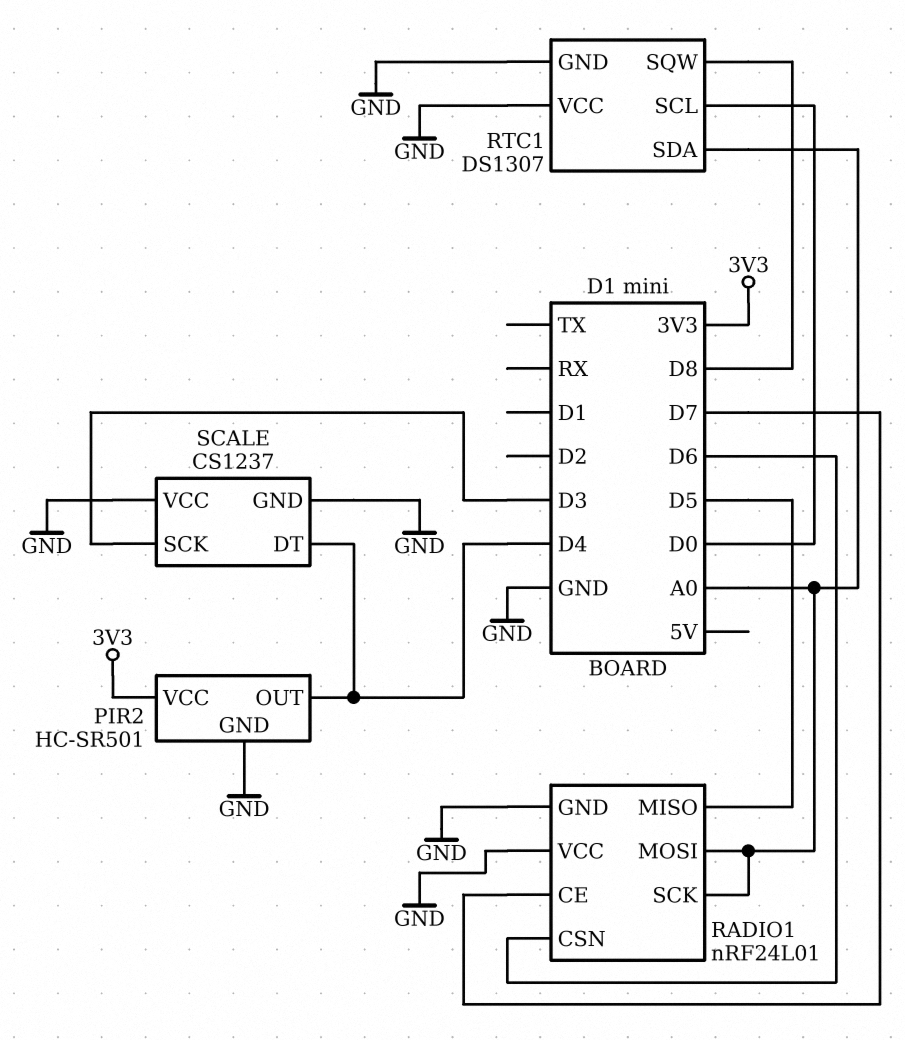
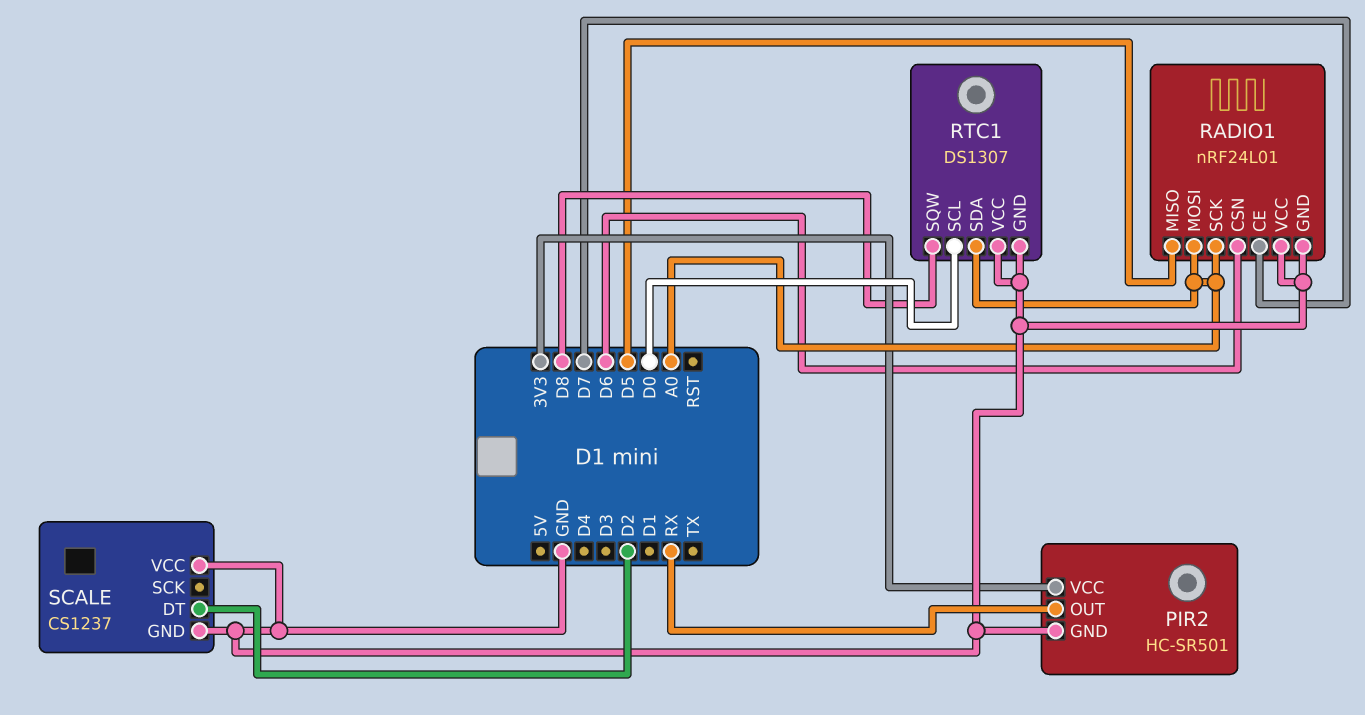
PIR2 pin OUT: D4 -> RX
SCALE pin DT: D4 -> D2
SCALE pin SCK: D3 -> none

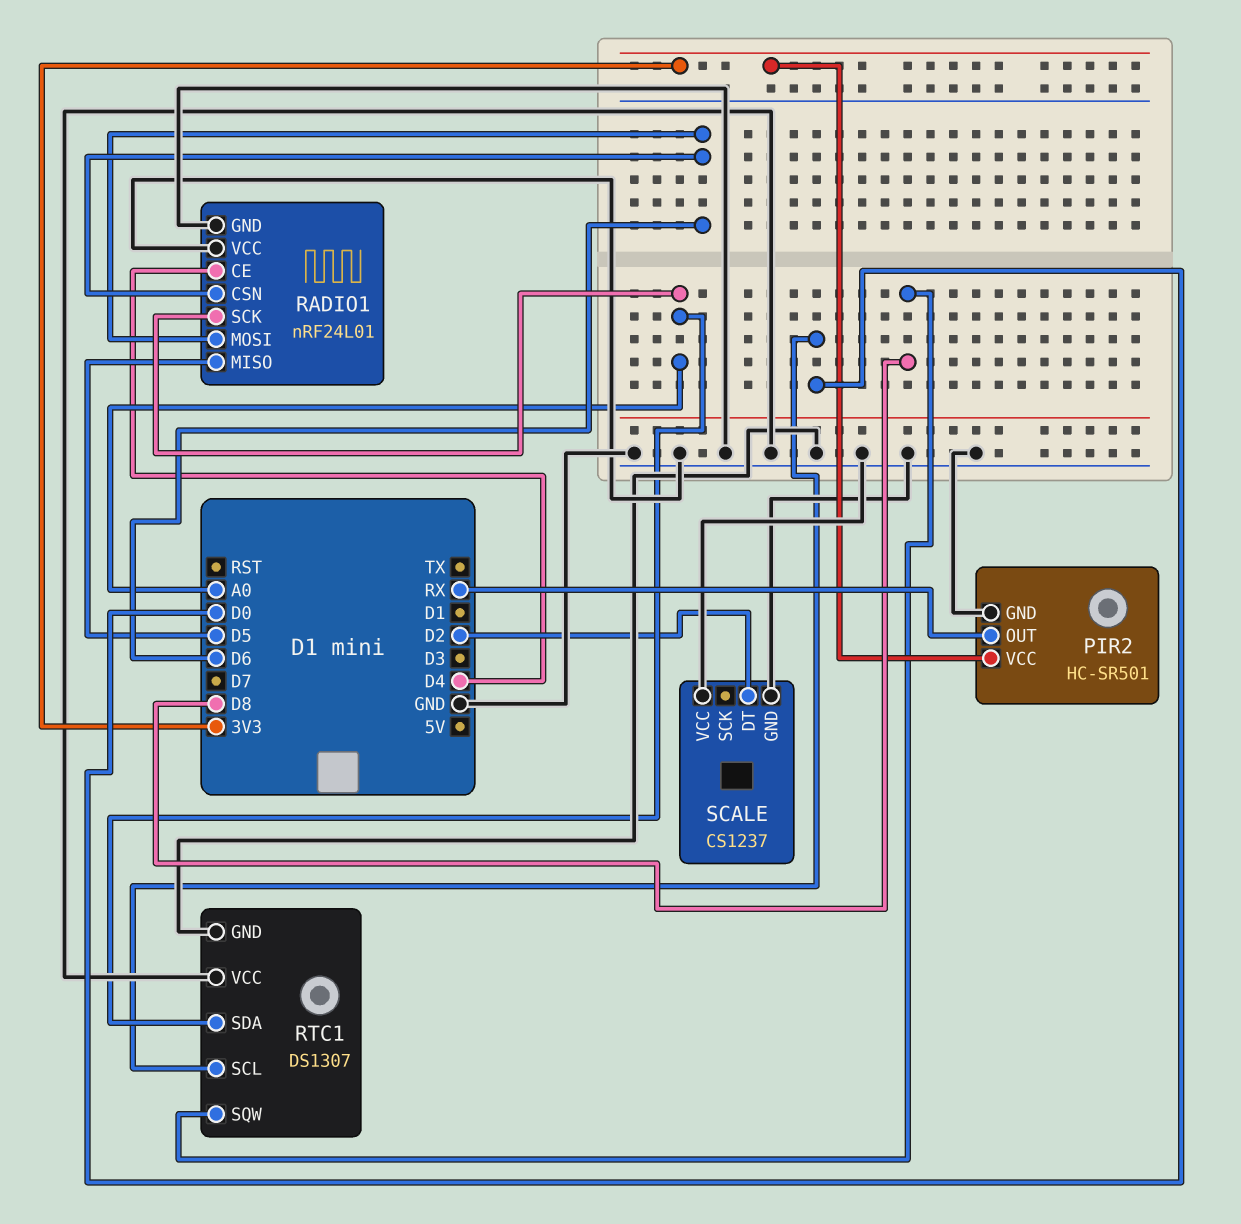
RADIO1 pin CE: D7 -> D4
RADIO1 pin MOSI: A0 -> D6

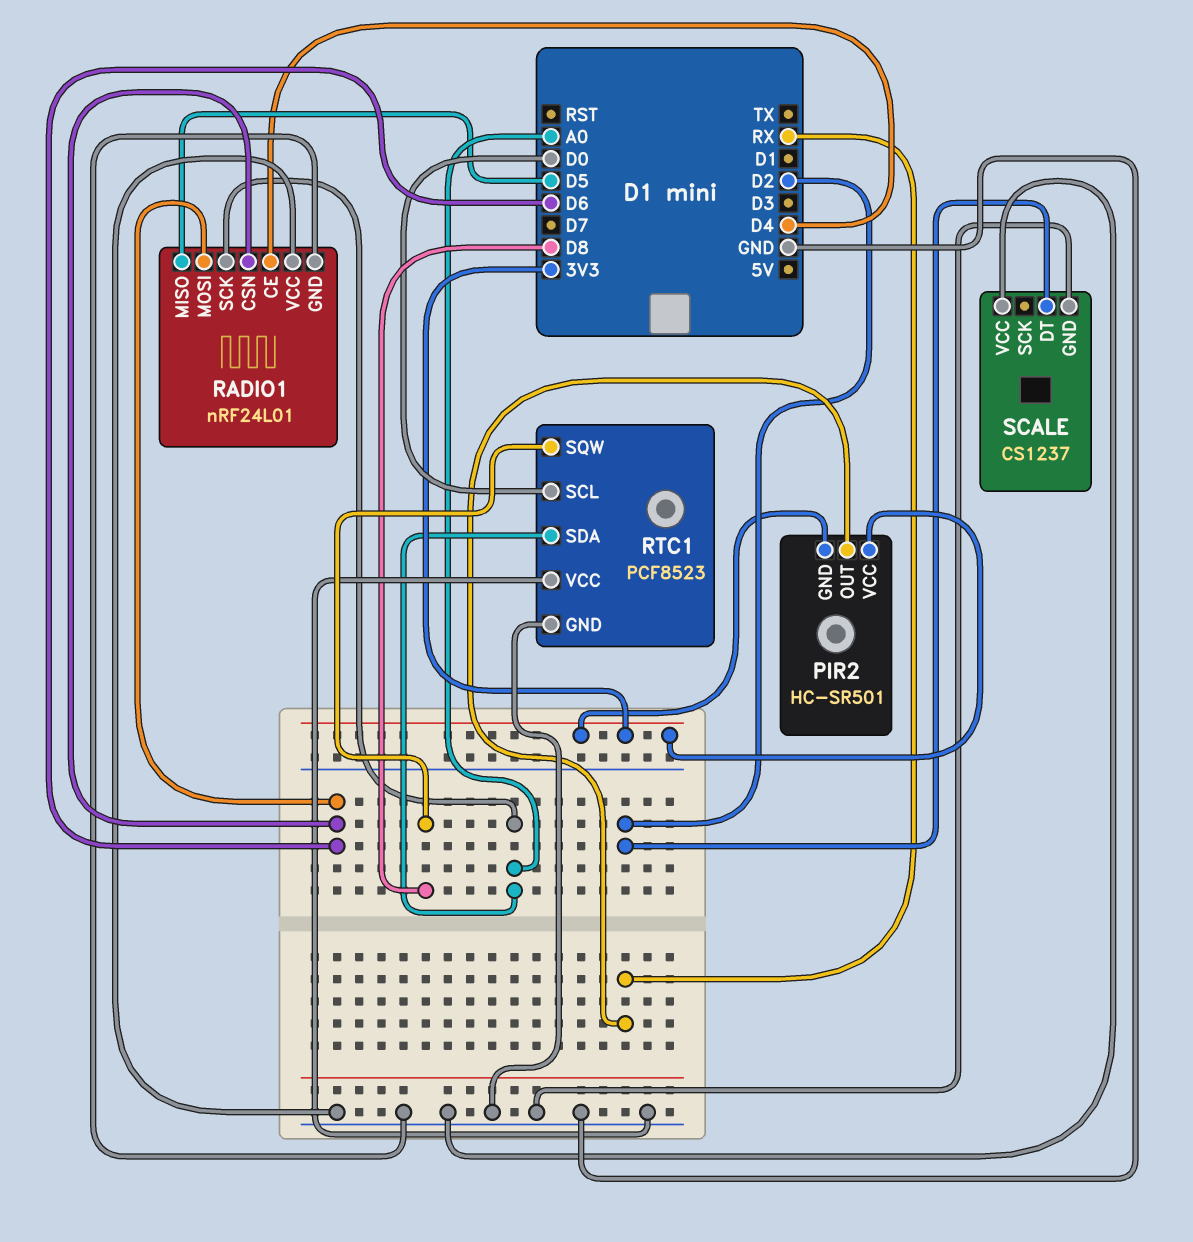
PIR2 pin GND: GND -> 3V3
RTC1: DS1307 -> PCF8523

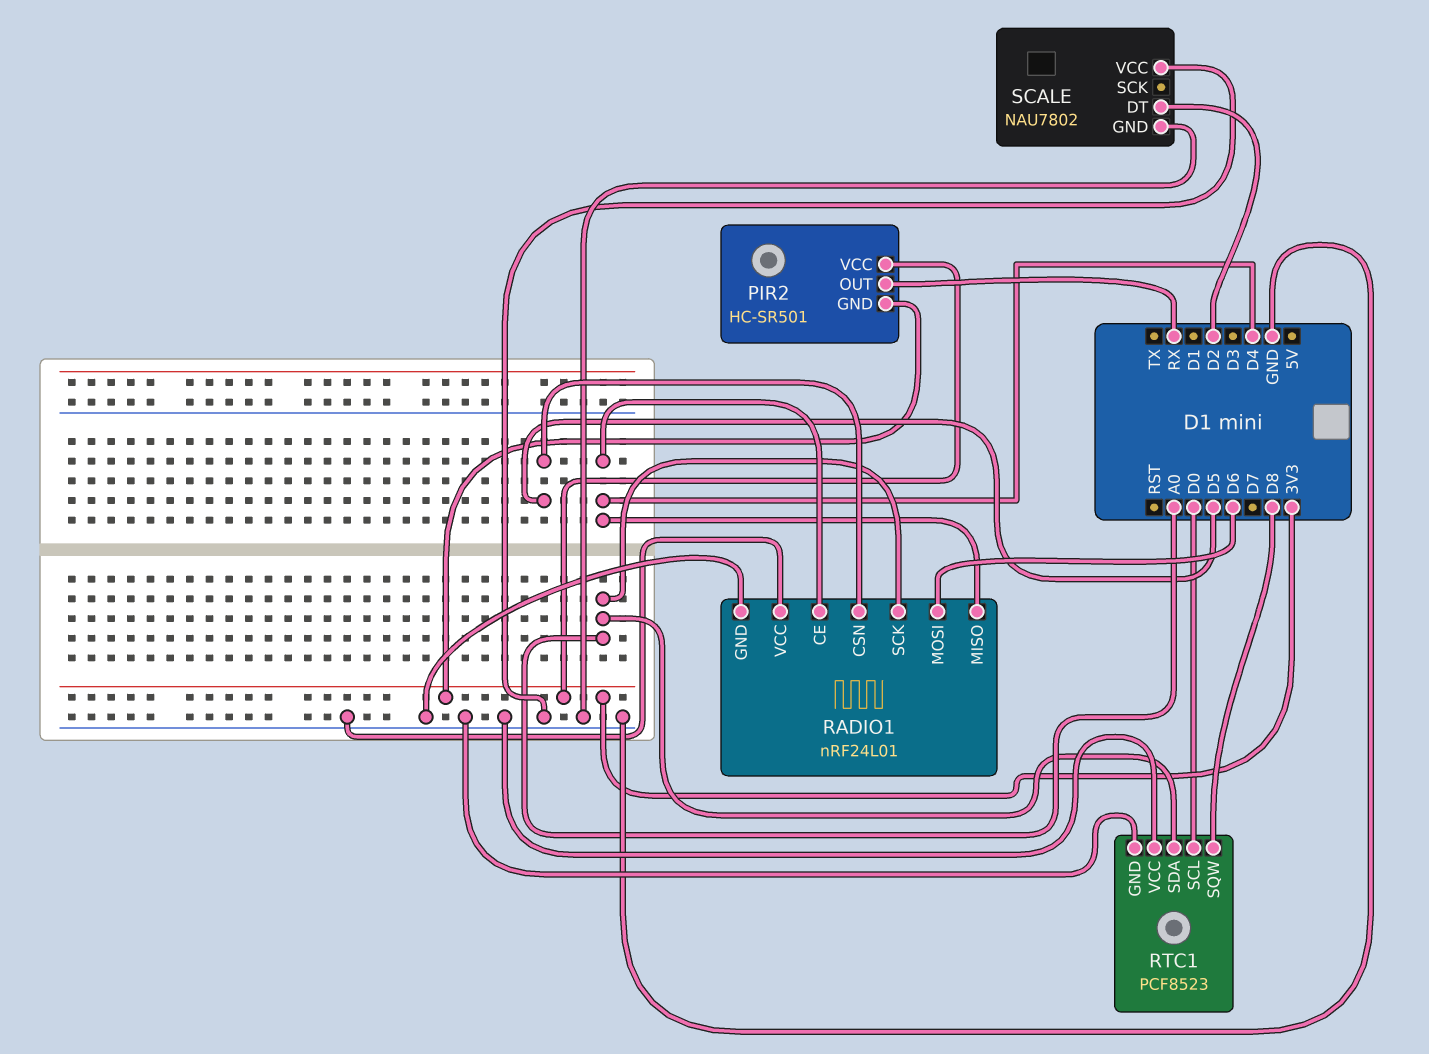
RADIO1 pin CSN: D6 -> D5
RADIO1 pin MISO: D5 -> D4
SCALE: CS1237 -> NAU7802

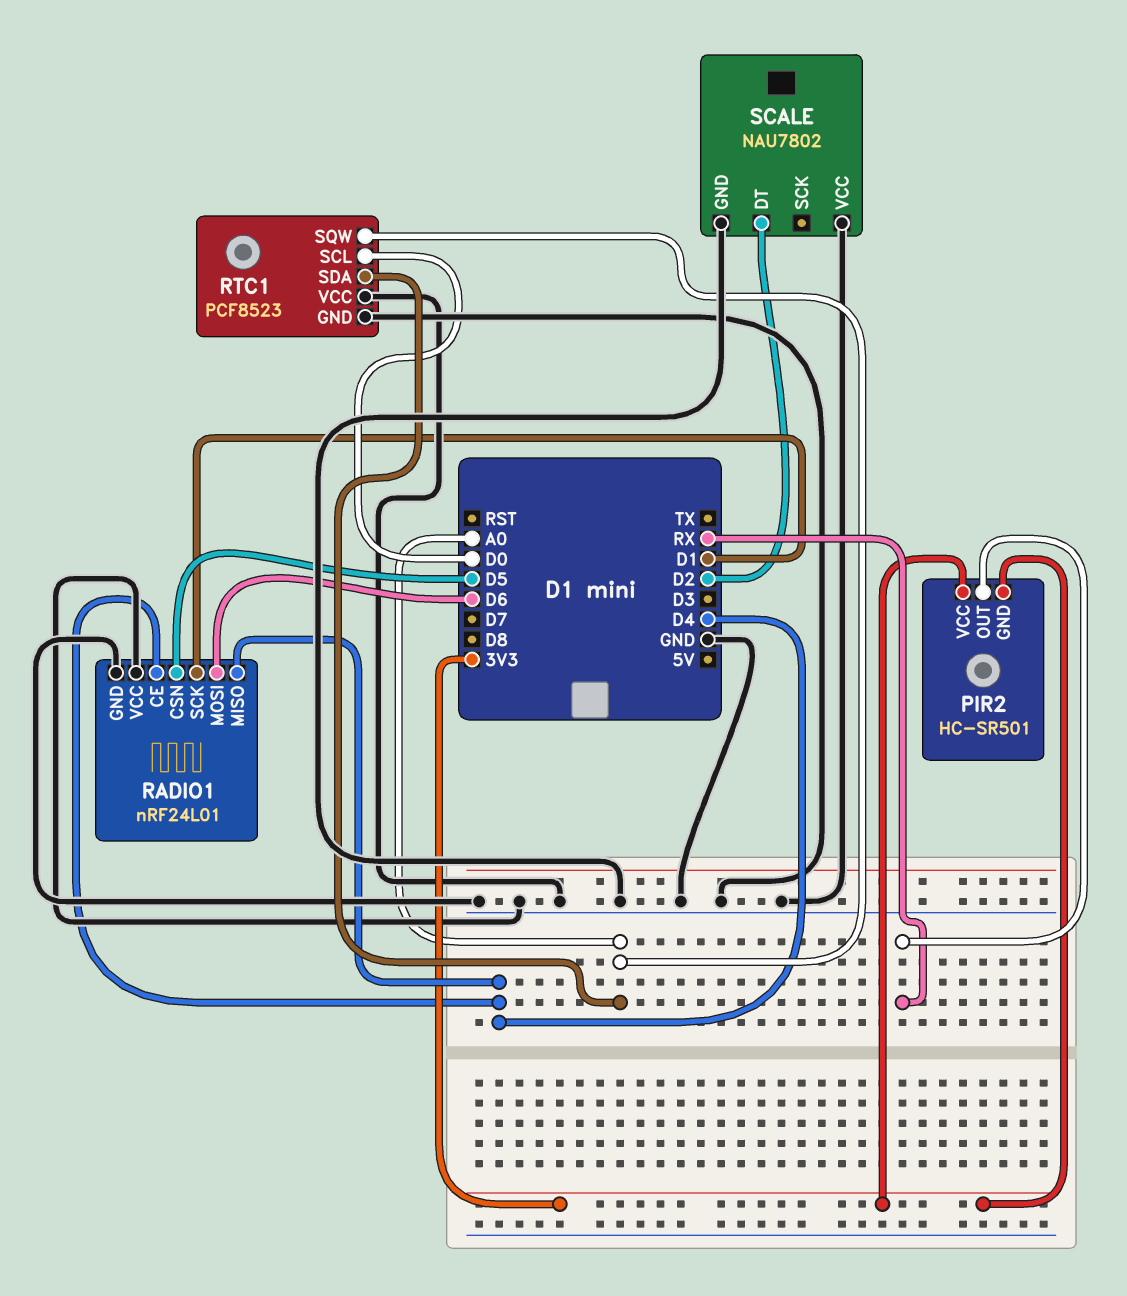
RADIO1 pin SCK: A0 -> D1
RTC1 pin SQW: D8 -> A0

